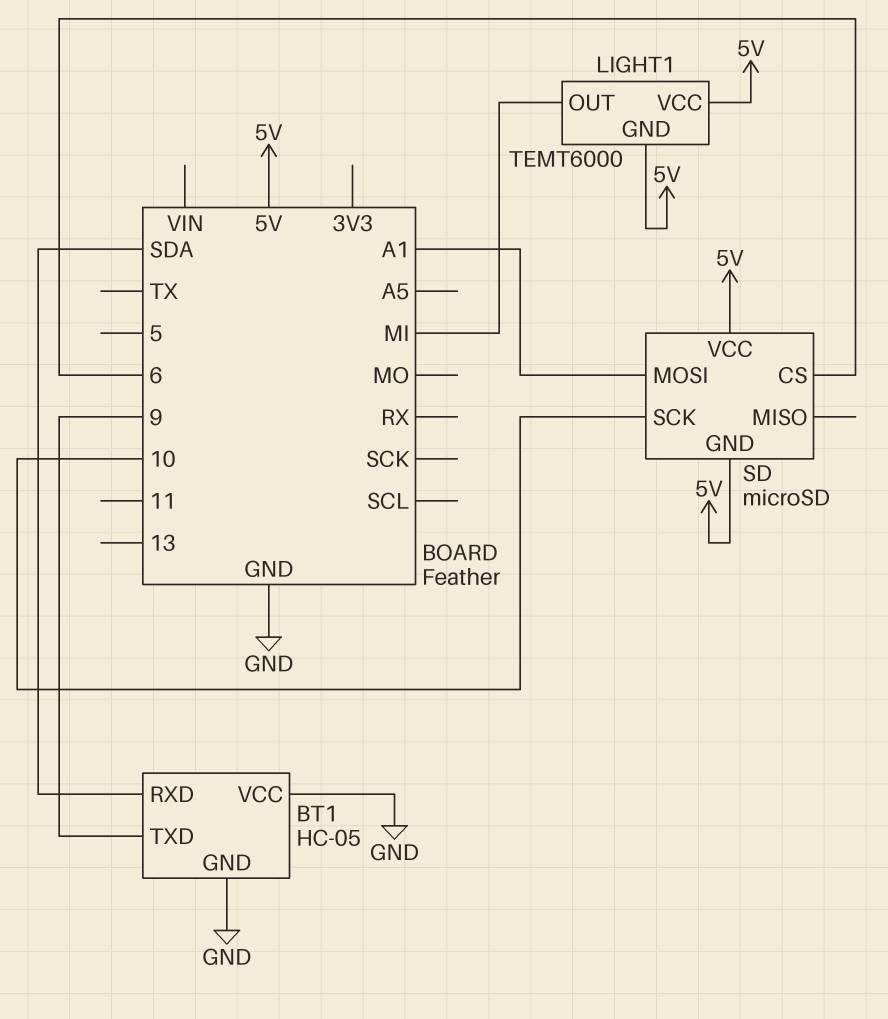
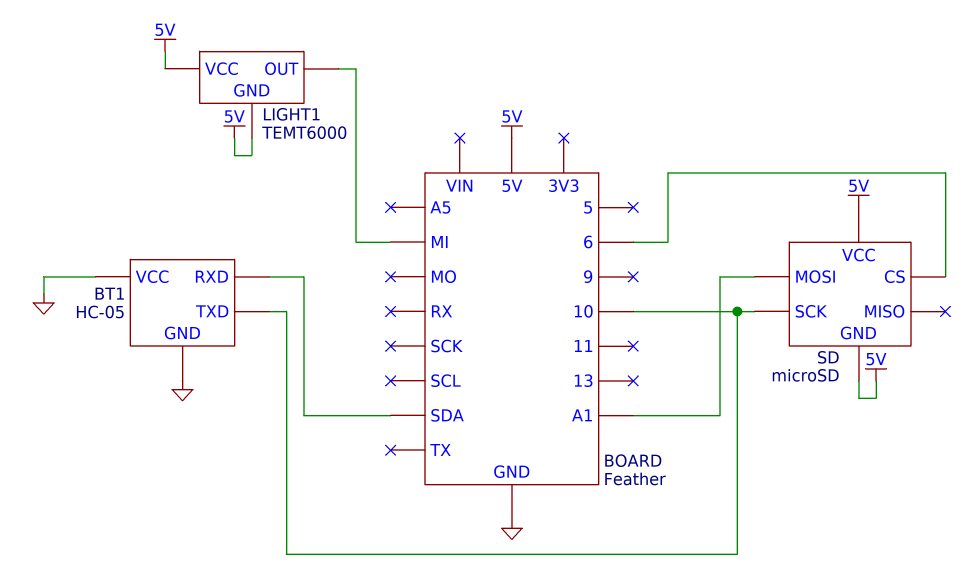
BT1 pin TXD: 9 -> 10

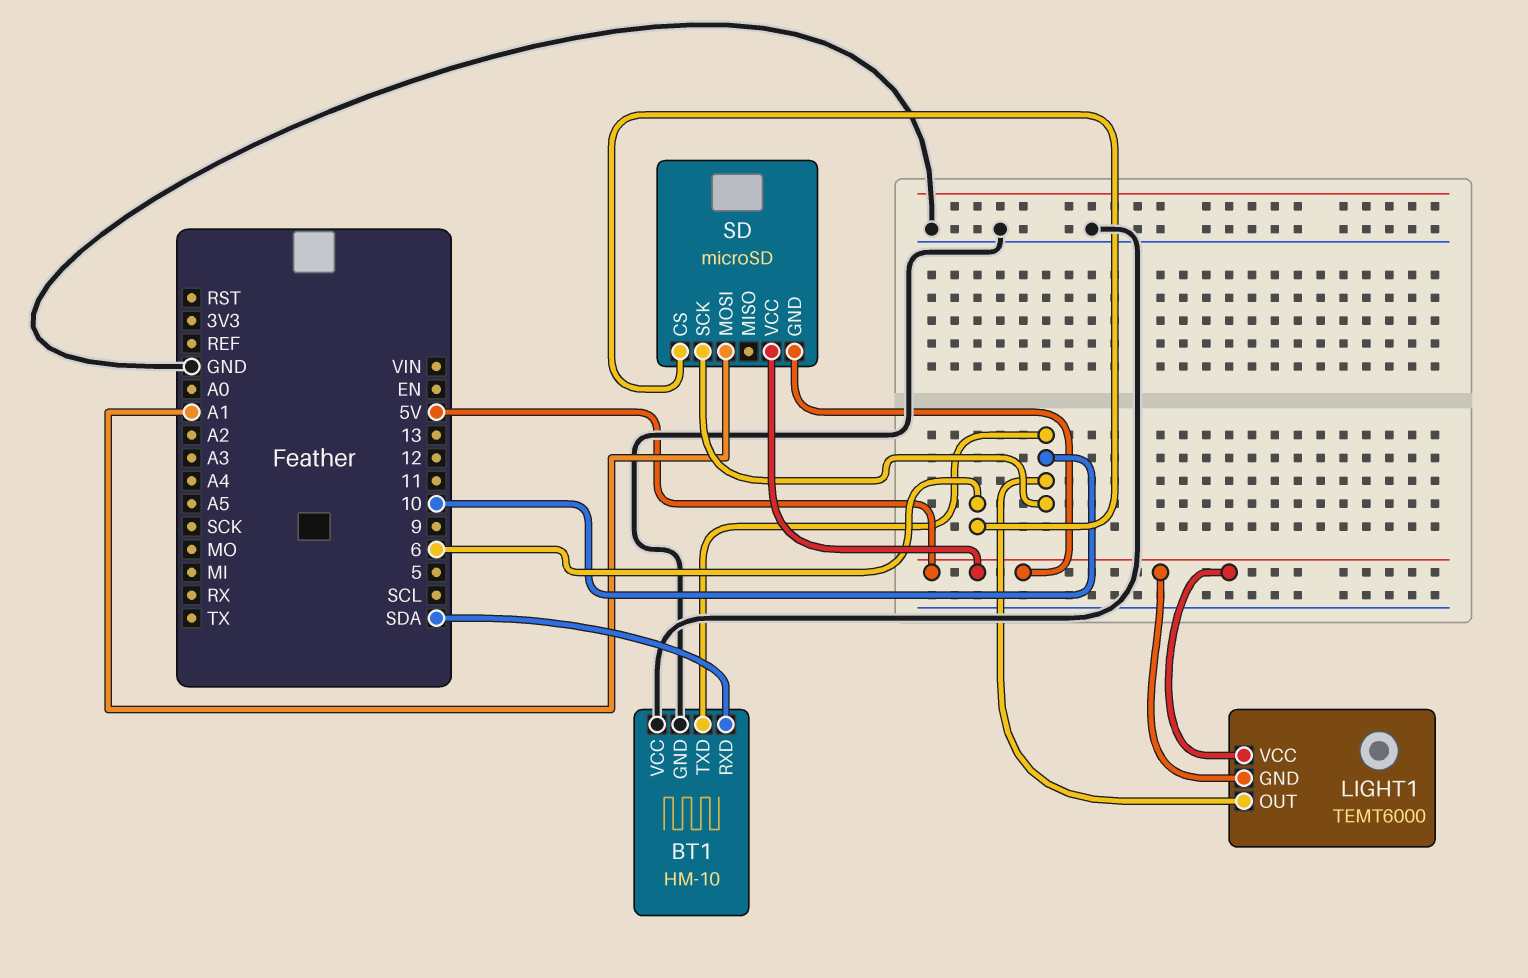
BT1: HC-05 -> HM-10
LIGHT1 pin OUT: MI -> 10

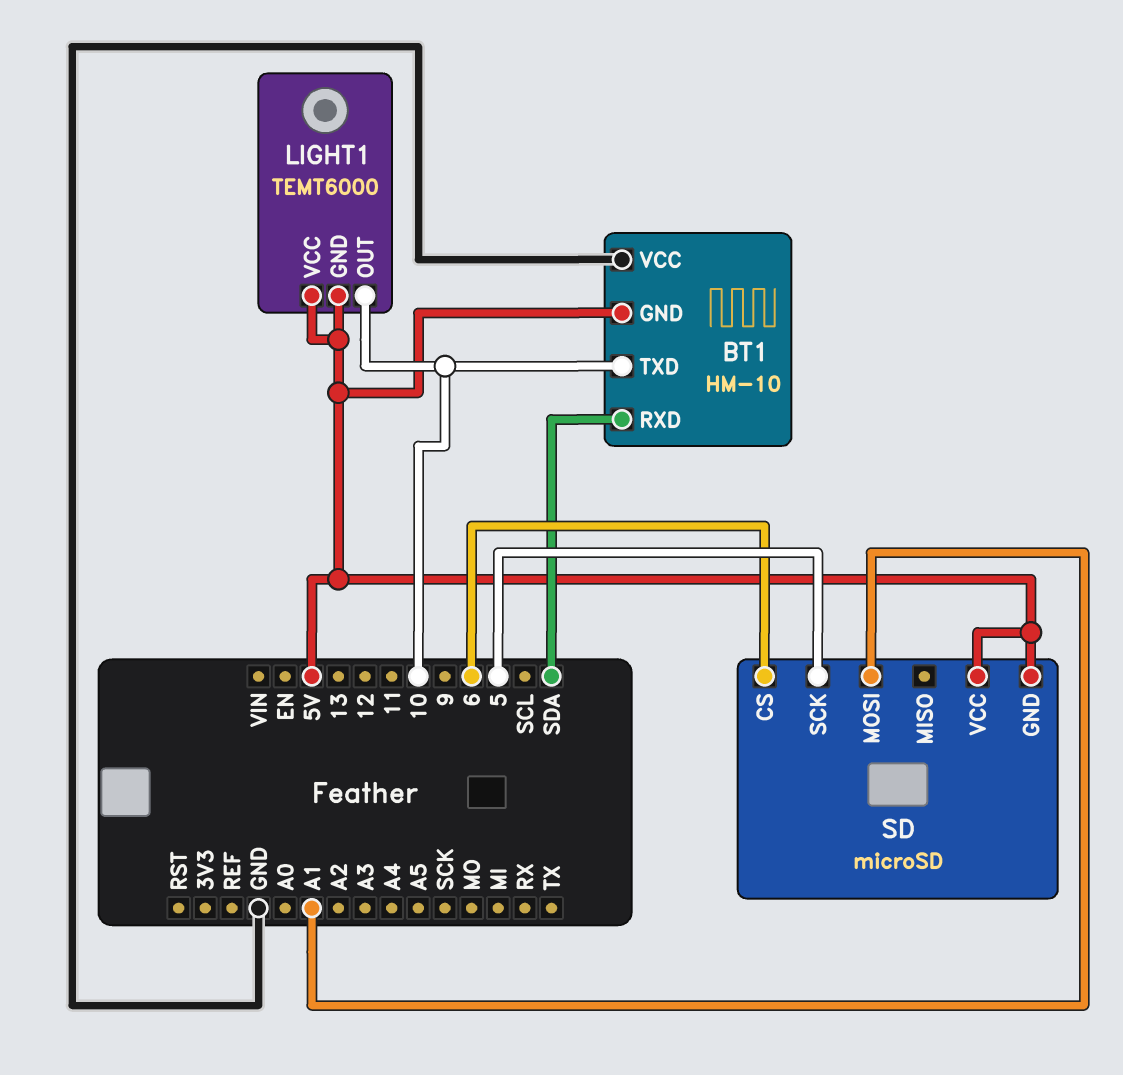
BT1 pin GND: GND -> 5V
SD pin SCK: 10 -> 5

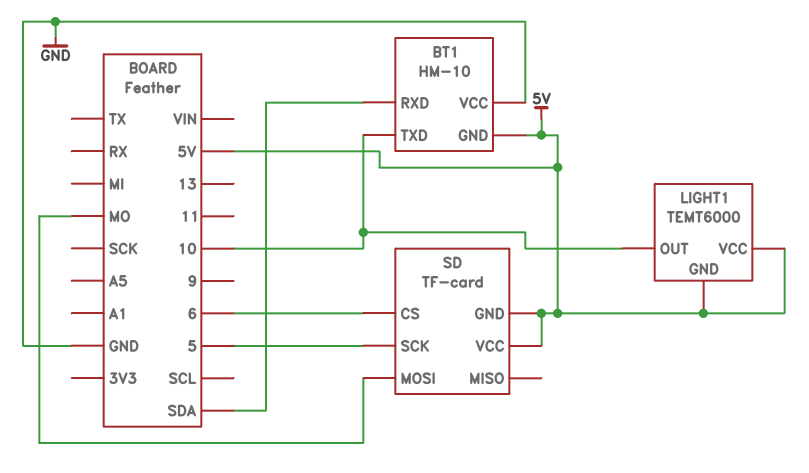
SD: microSD -> TF-card
SD pin MOSI: A1 -> MO

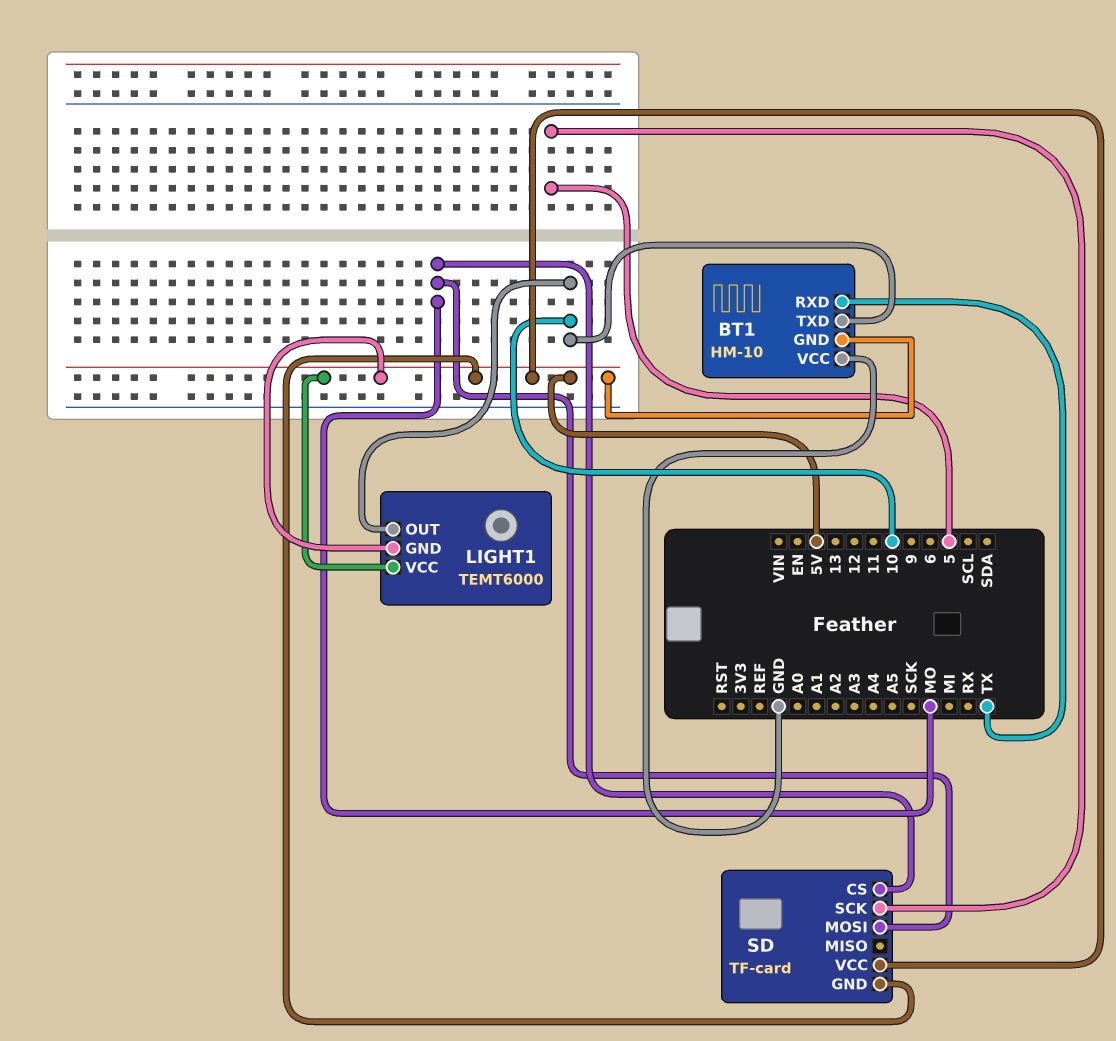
BT1 pin RXD: SDA -> TX
SD pin CS: 6 -> MO

